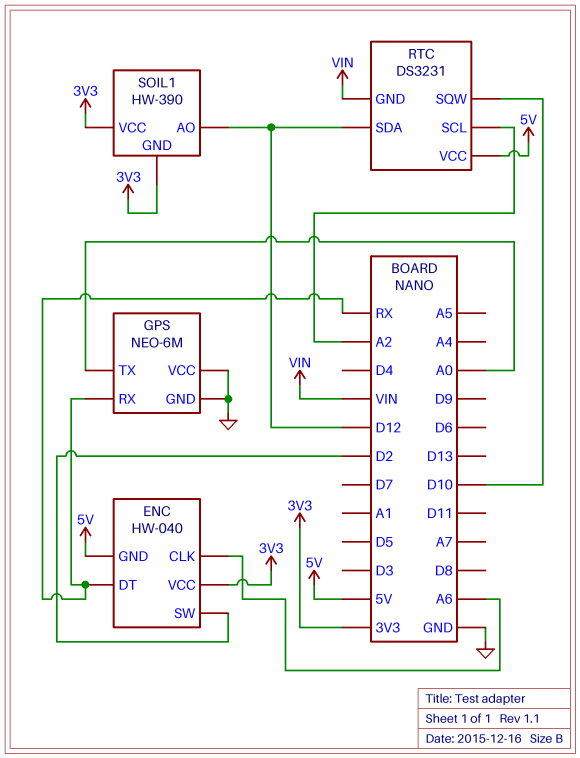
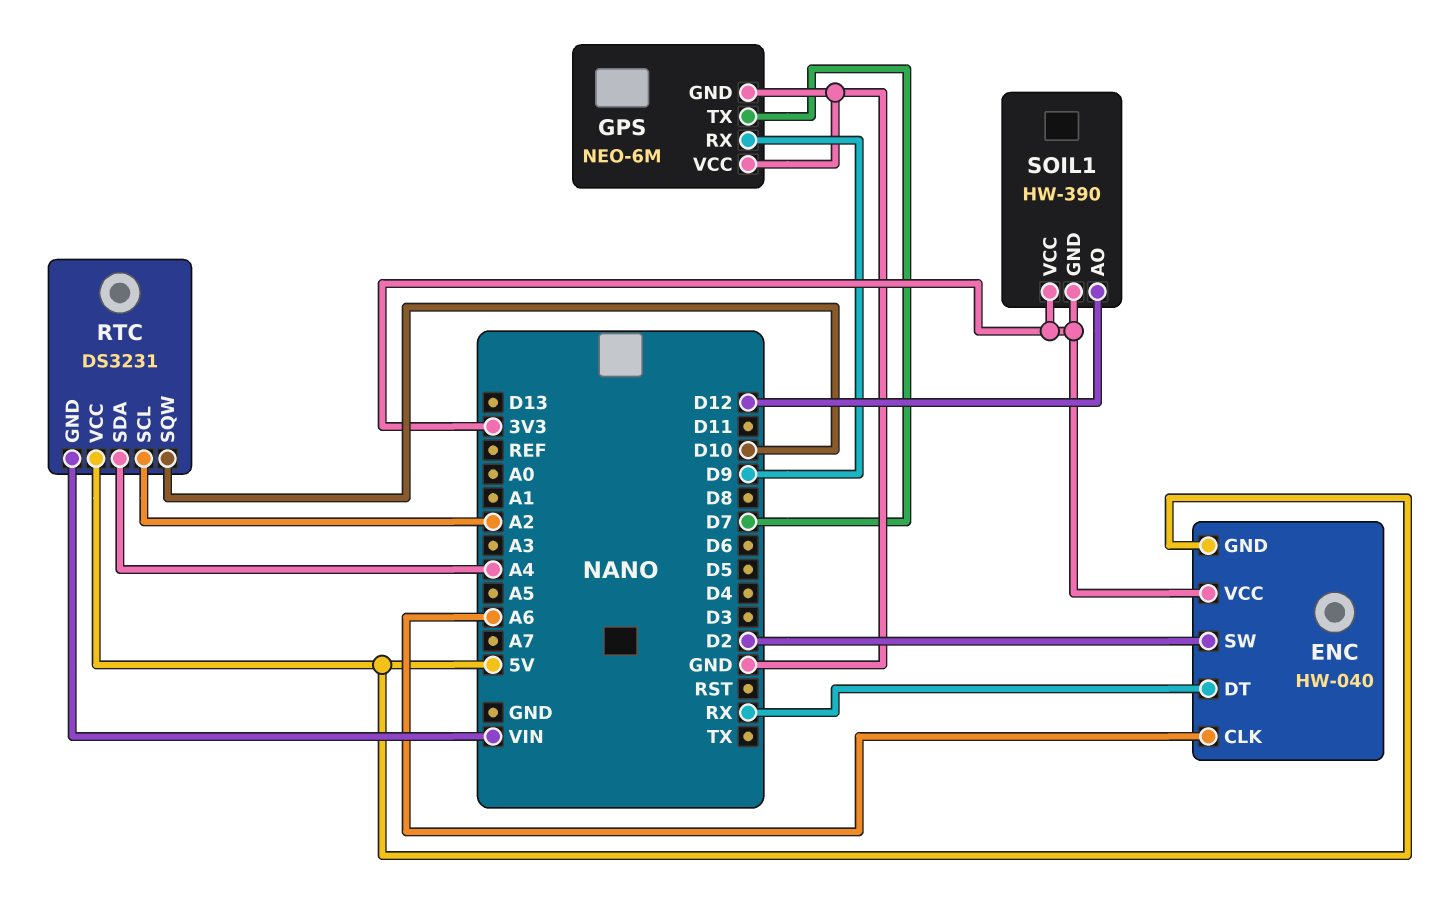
GPS pin RX: RX -> D9
GPS pin TX: A0 -> D7
RTC pin SDA: D12 -> A4

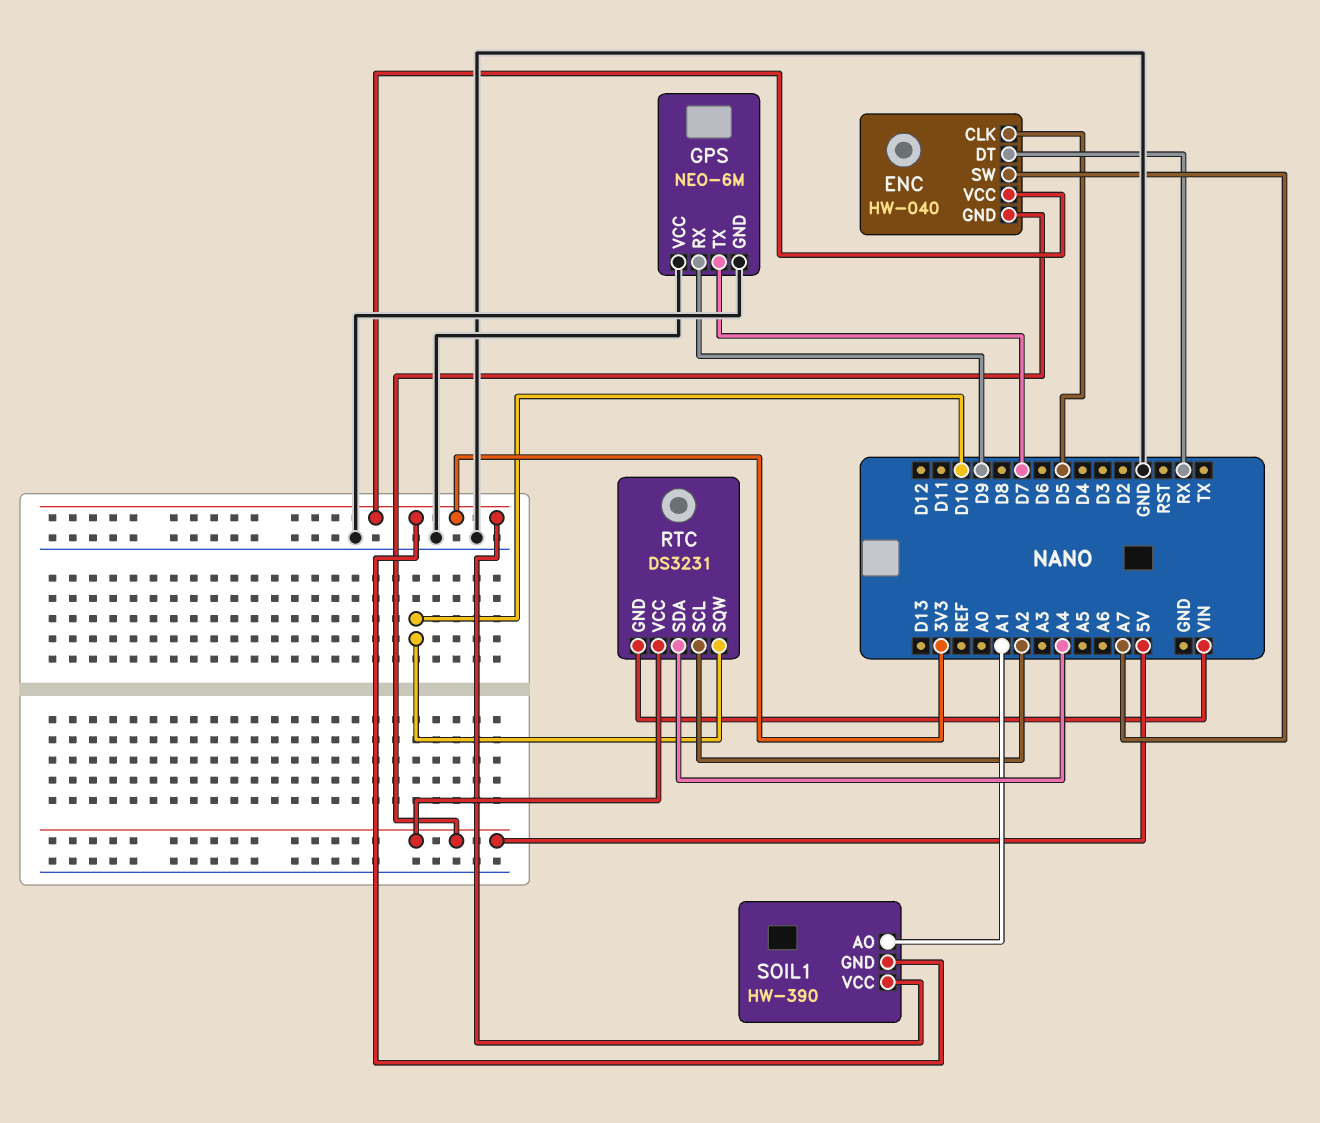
ENC pin CLK: A6 -> D5
ENC pin SW: D2 -> A7
SOIL1 pin AO: D12 -> A1

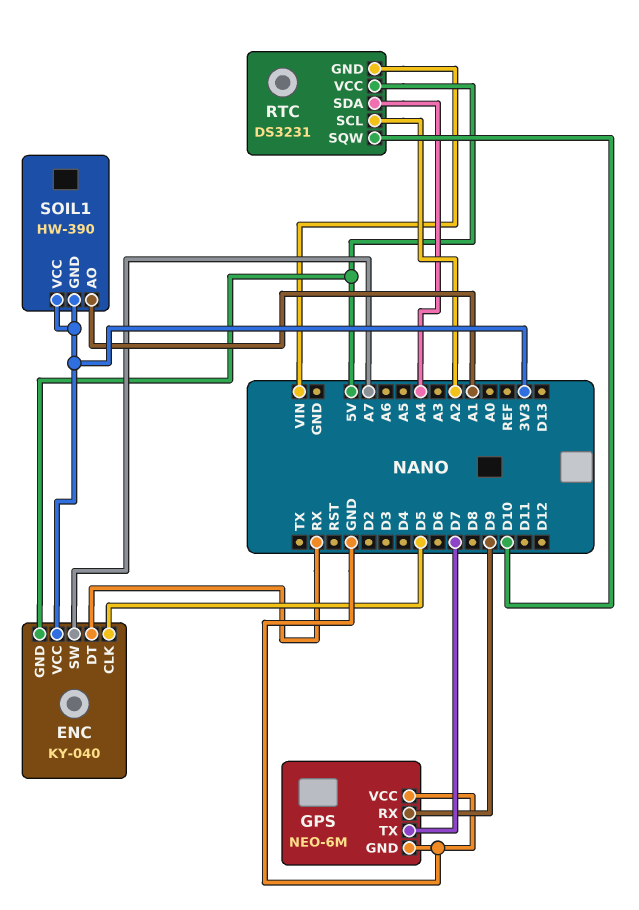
ENC: HW-040 -> KY-040

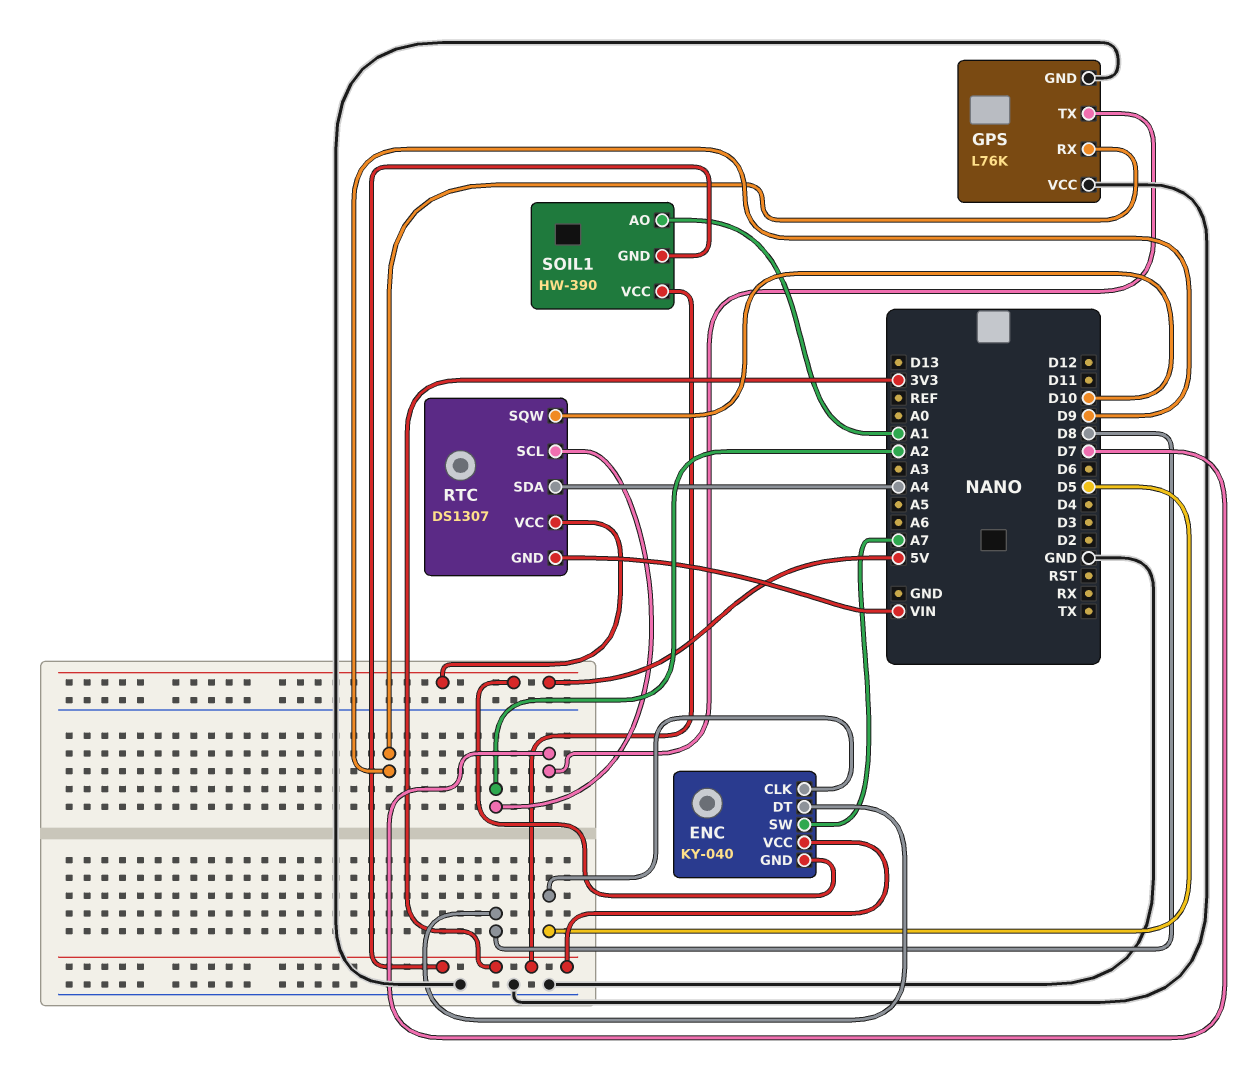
ENC pin DT: RX -> D8
GPS: NEO-6M -> L76K
RTC: DS3231 -> DS1307

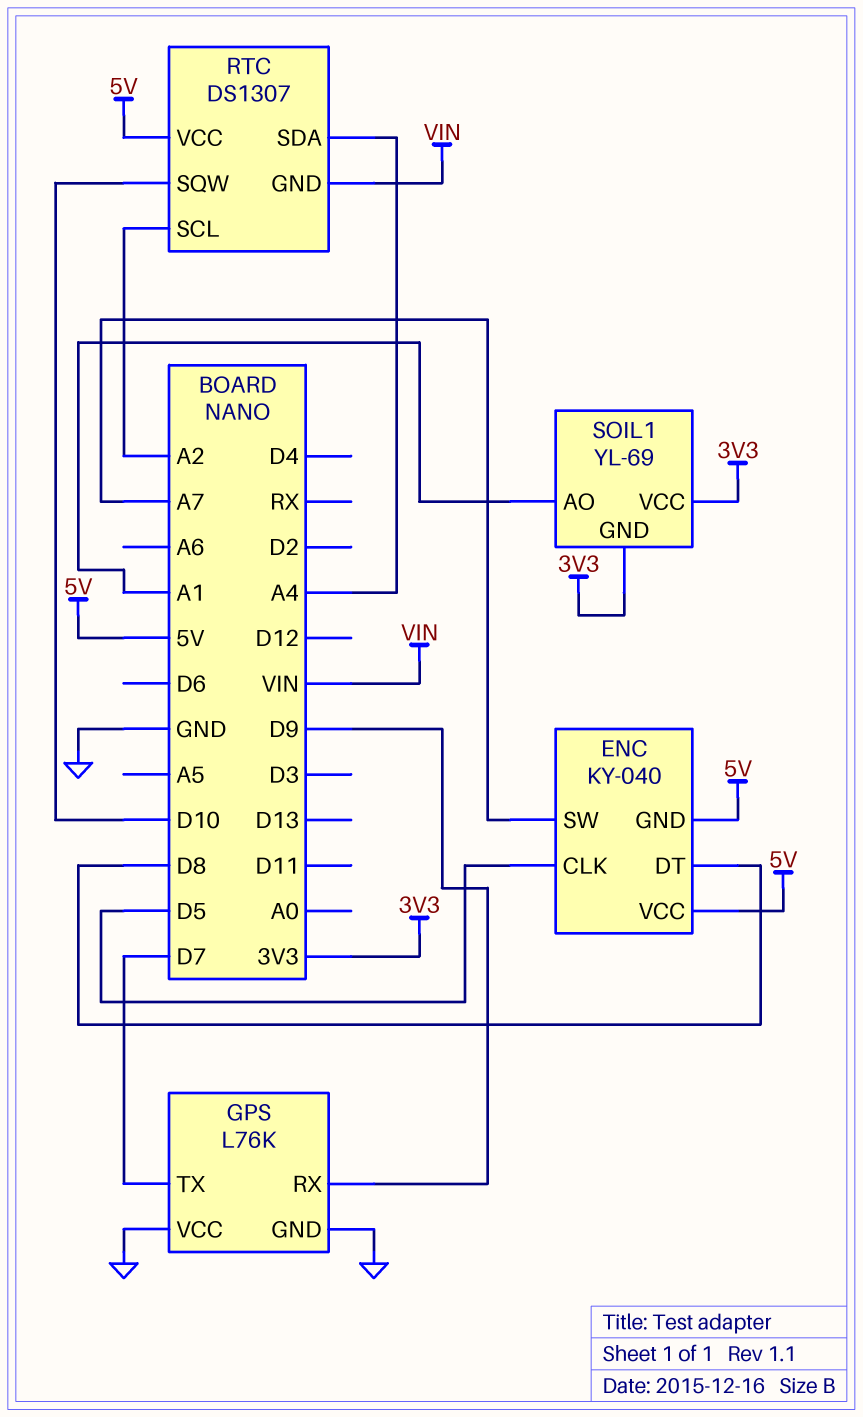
ENC pin VCC: 3V3 -> 5V
SOIL1: HW-390 -> YL-69

